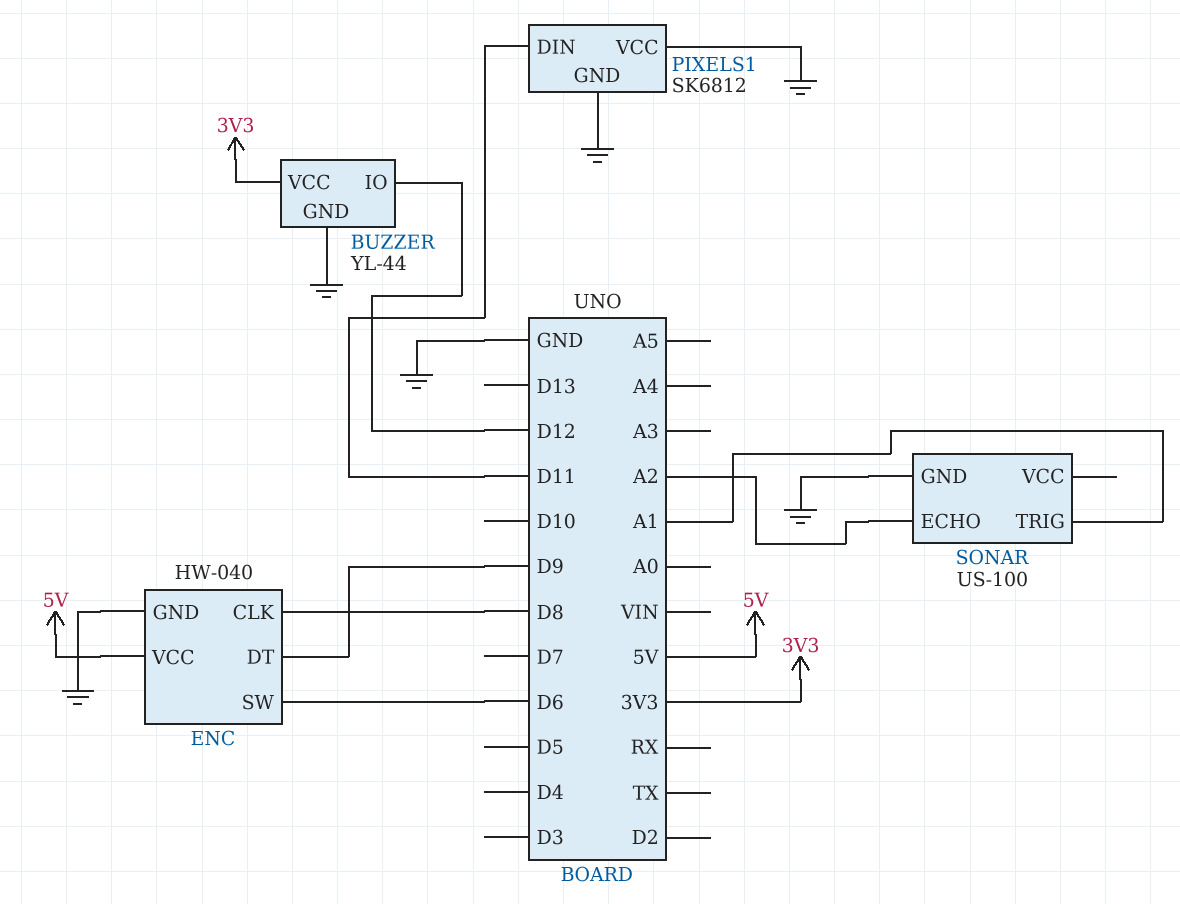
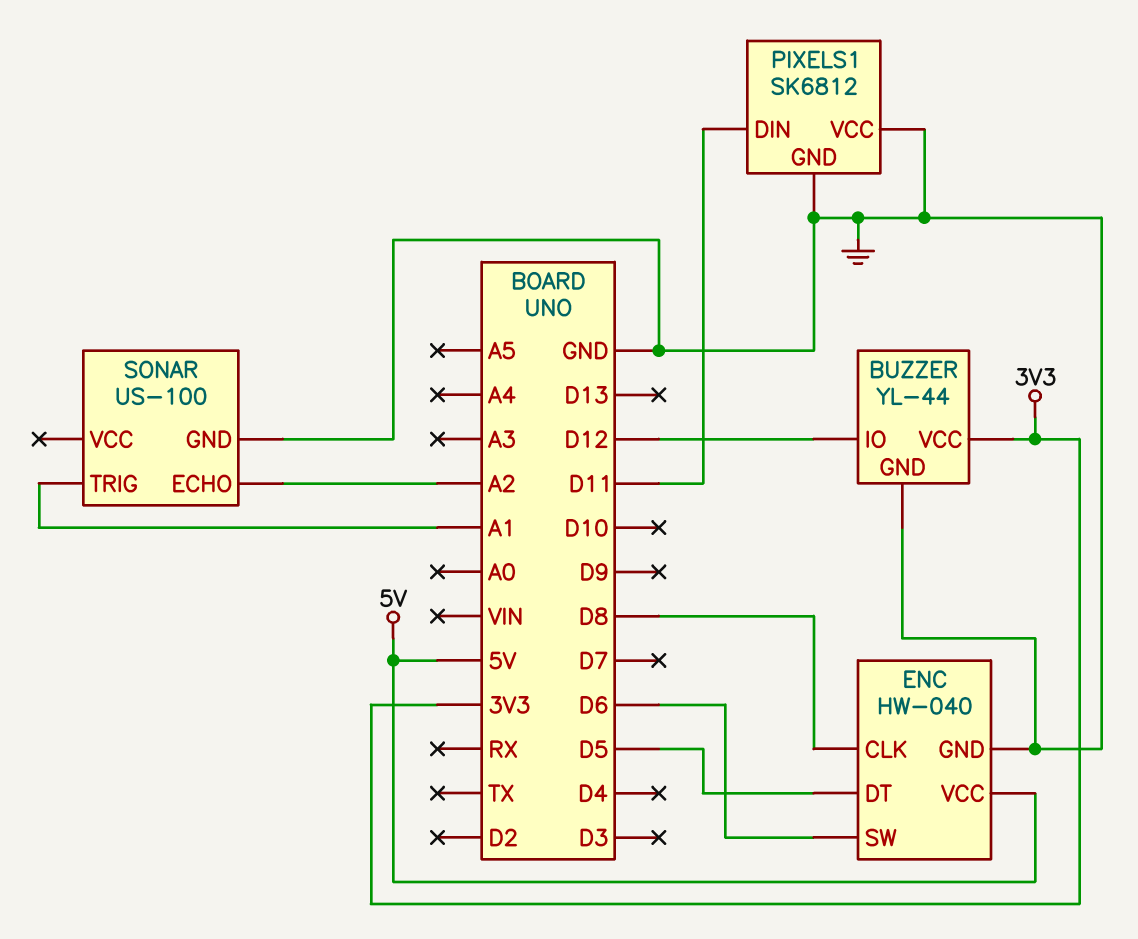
ENC pin DT: D9 -> D5

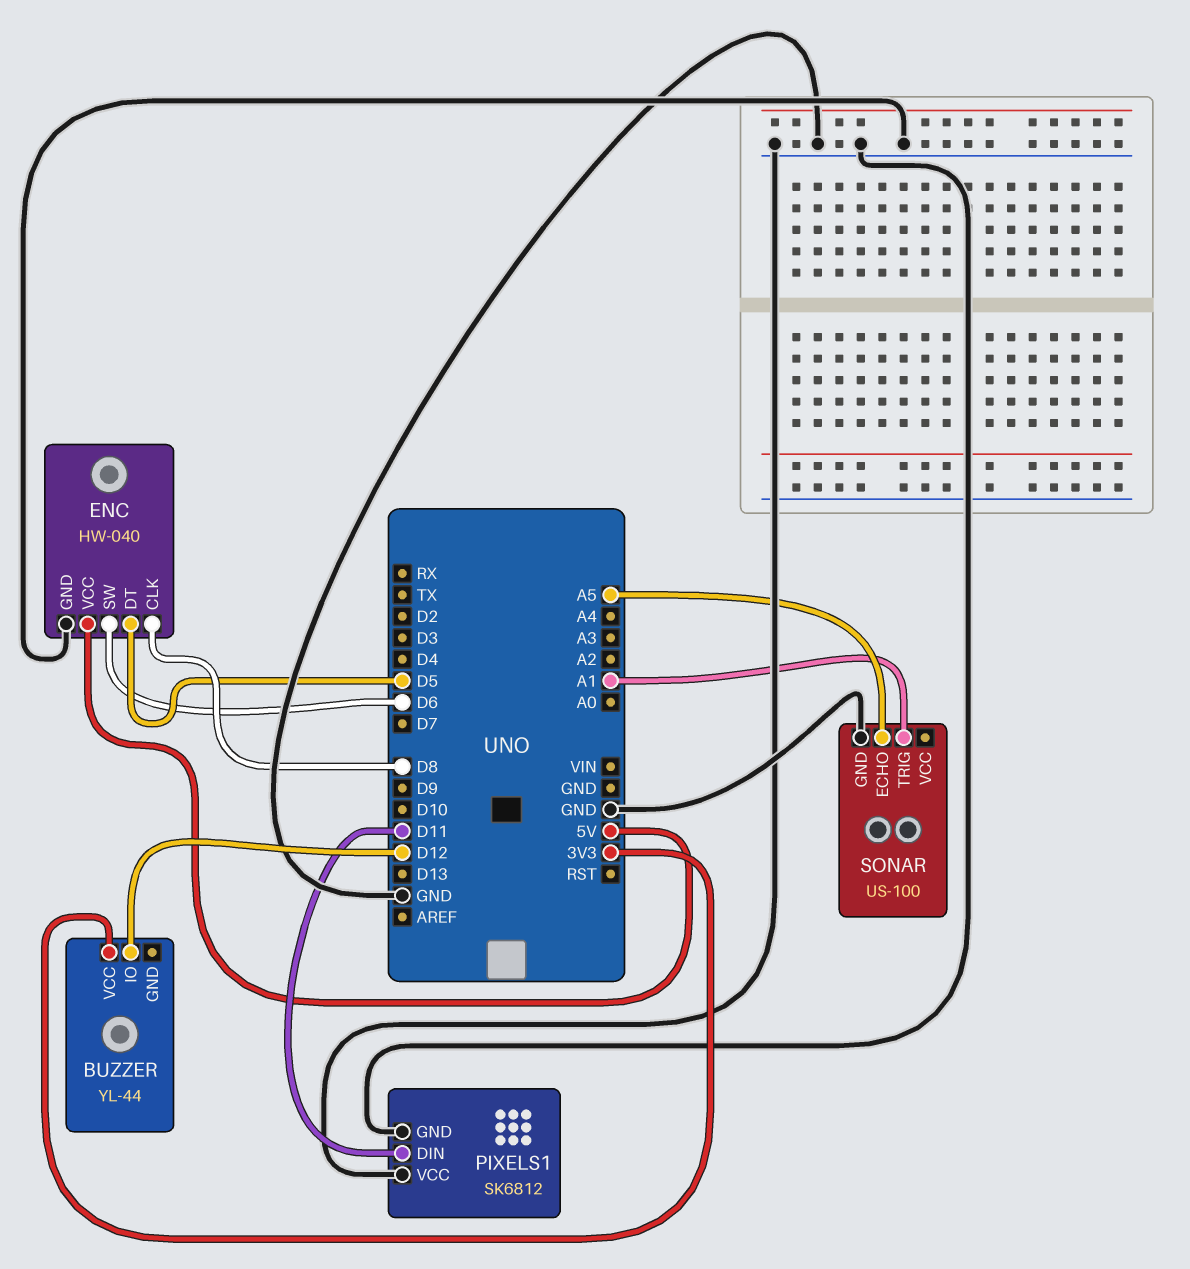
BUZZER pin GND: GND -> none
SONAR pin ECHO: A2 -> A5

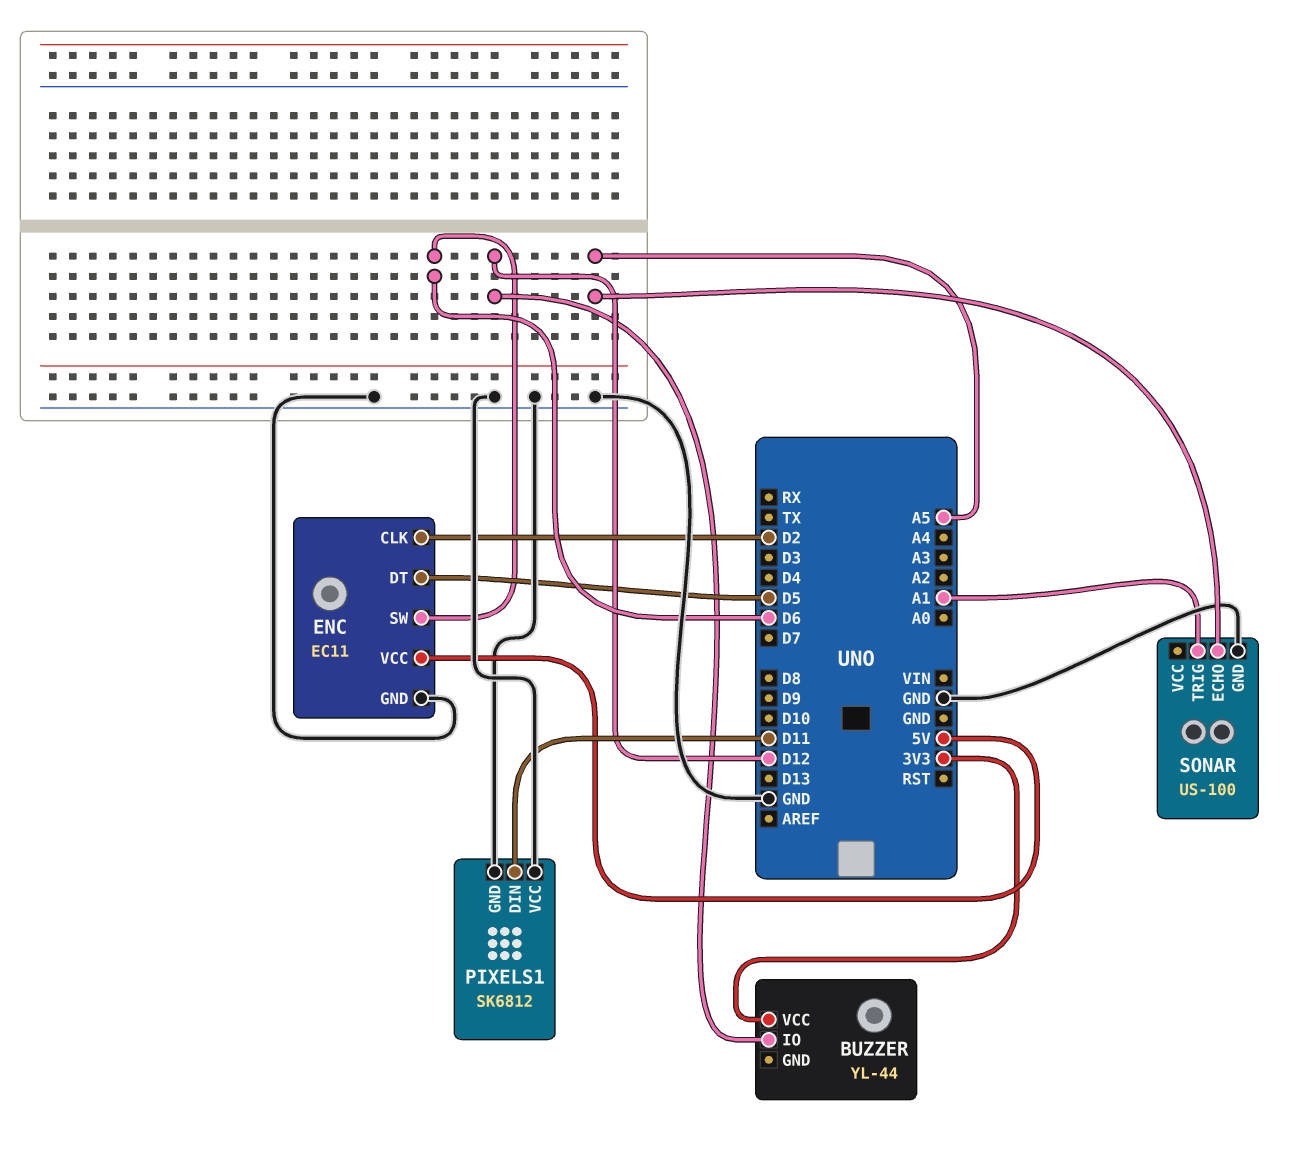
ENC: HW-040 -> EC11
ENC pin CLK: D8 -> D2

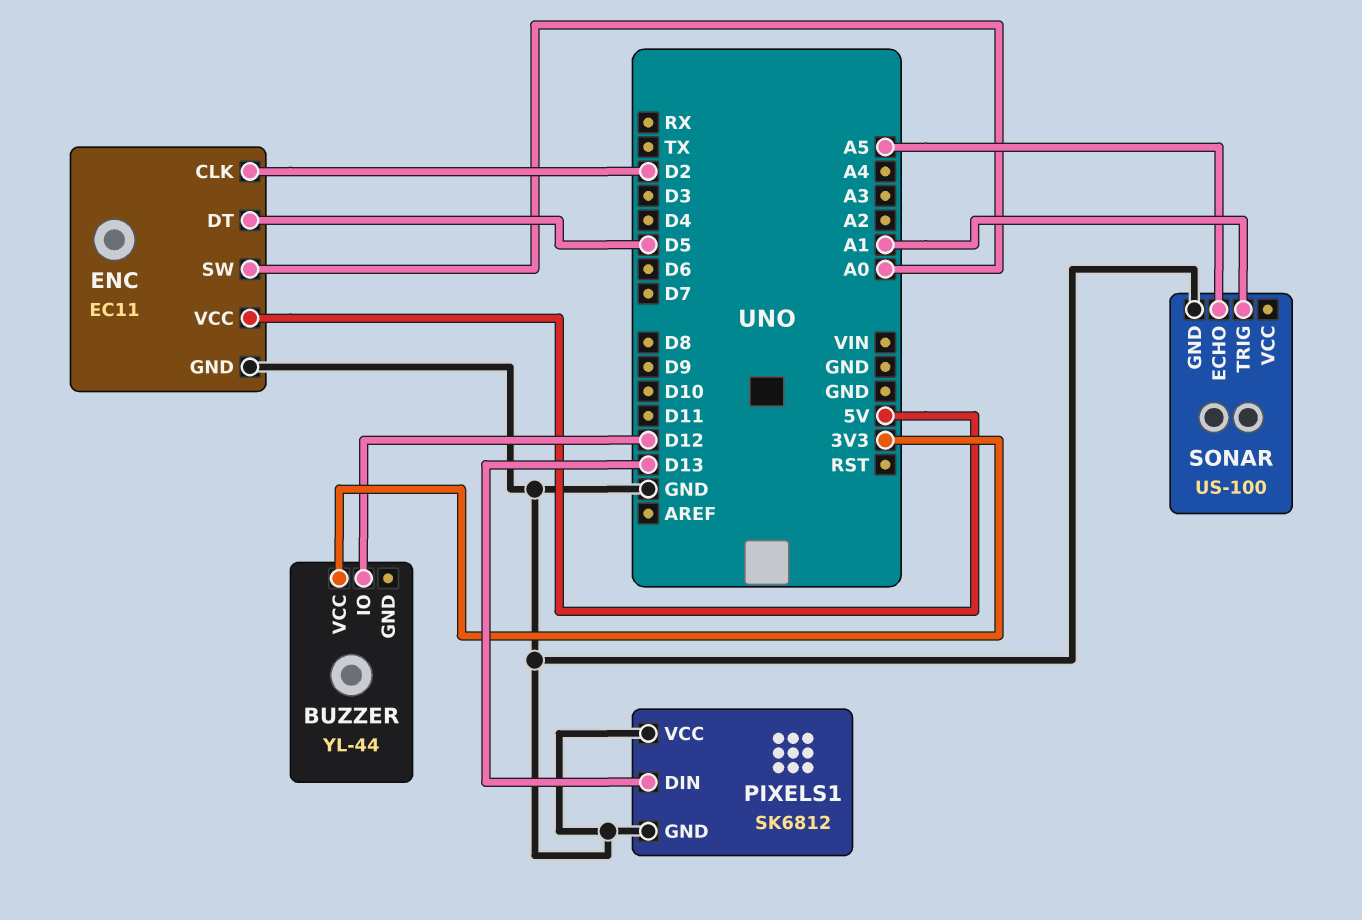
ENC pin SW: D6 -> A0
PIXELS1 pin DIN: D11 -> D13

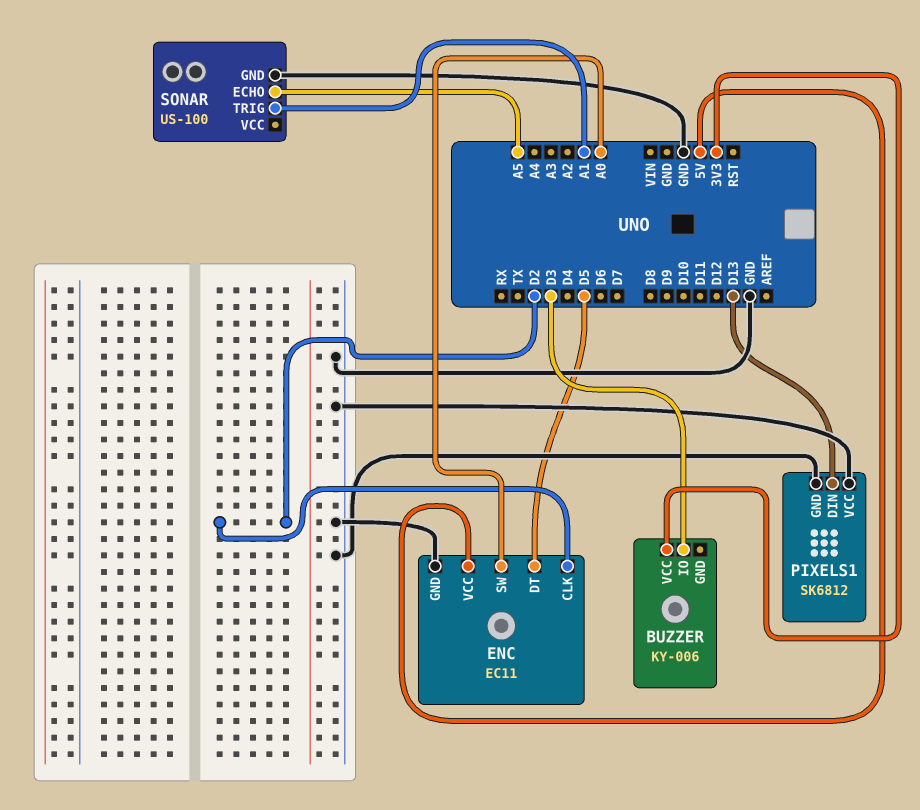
BUZZER: YL-44 -> KY-006
BUZZER pin IO: D12 -> D3

